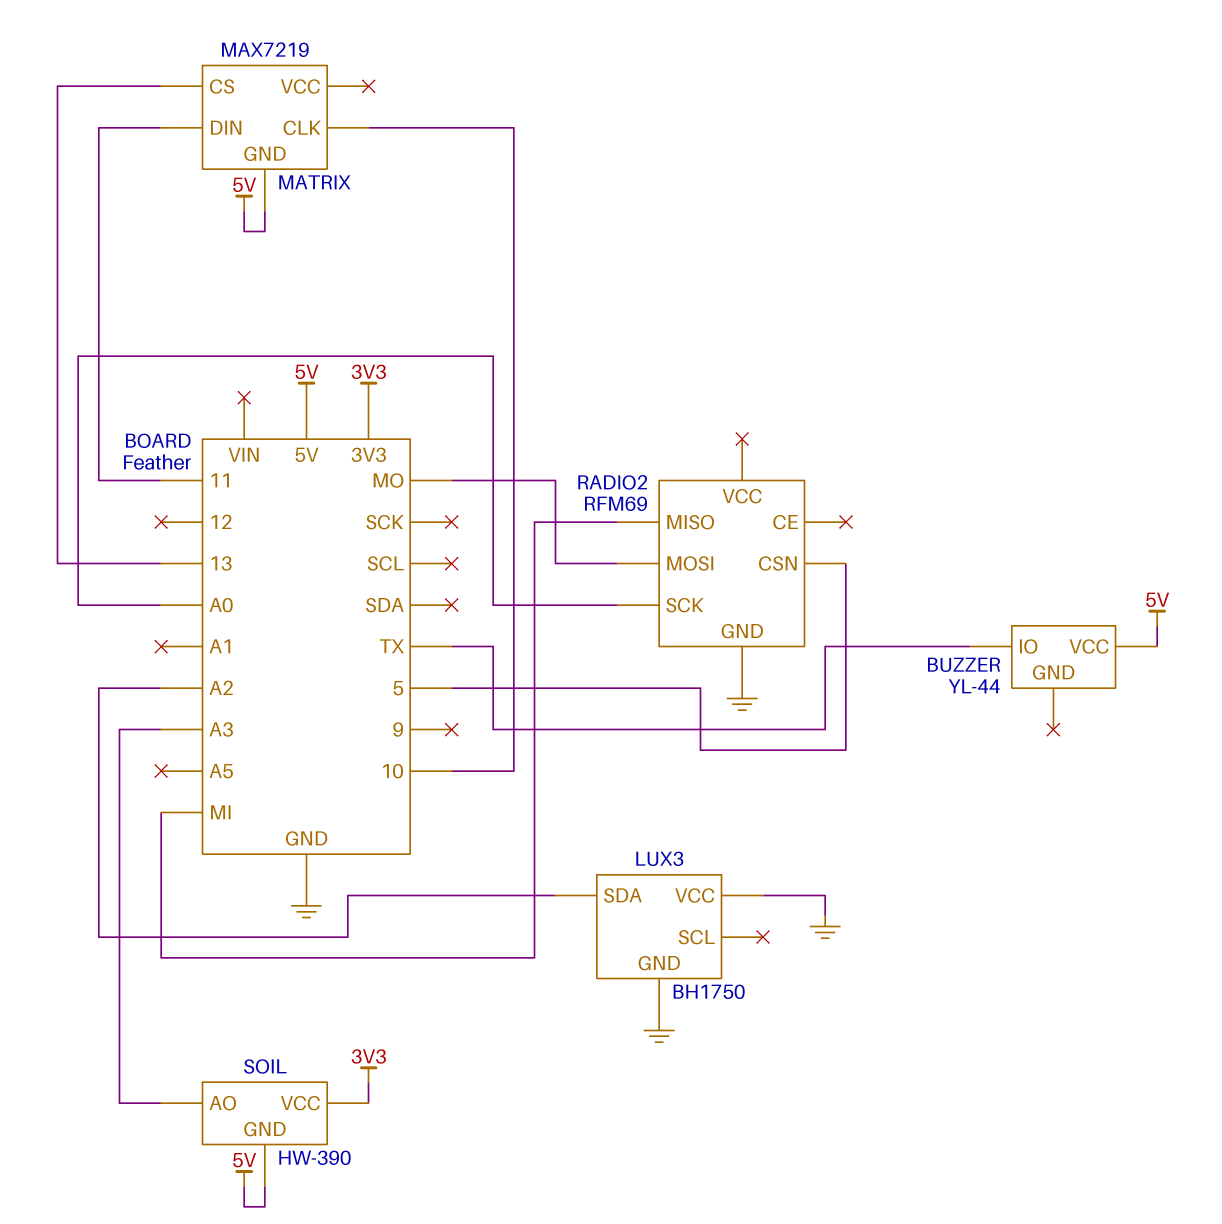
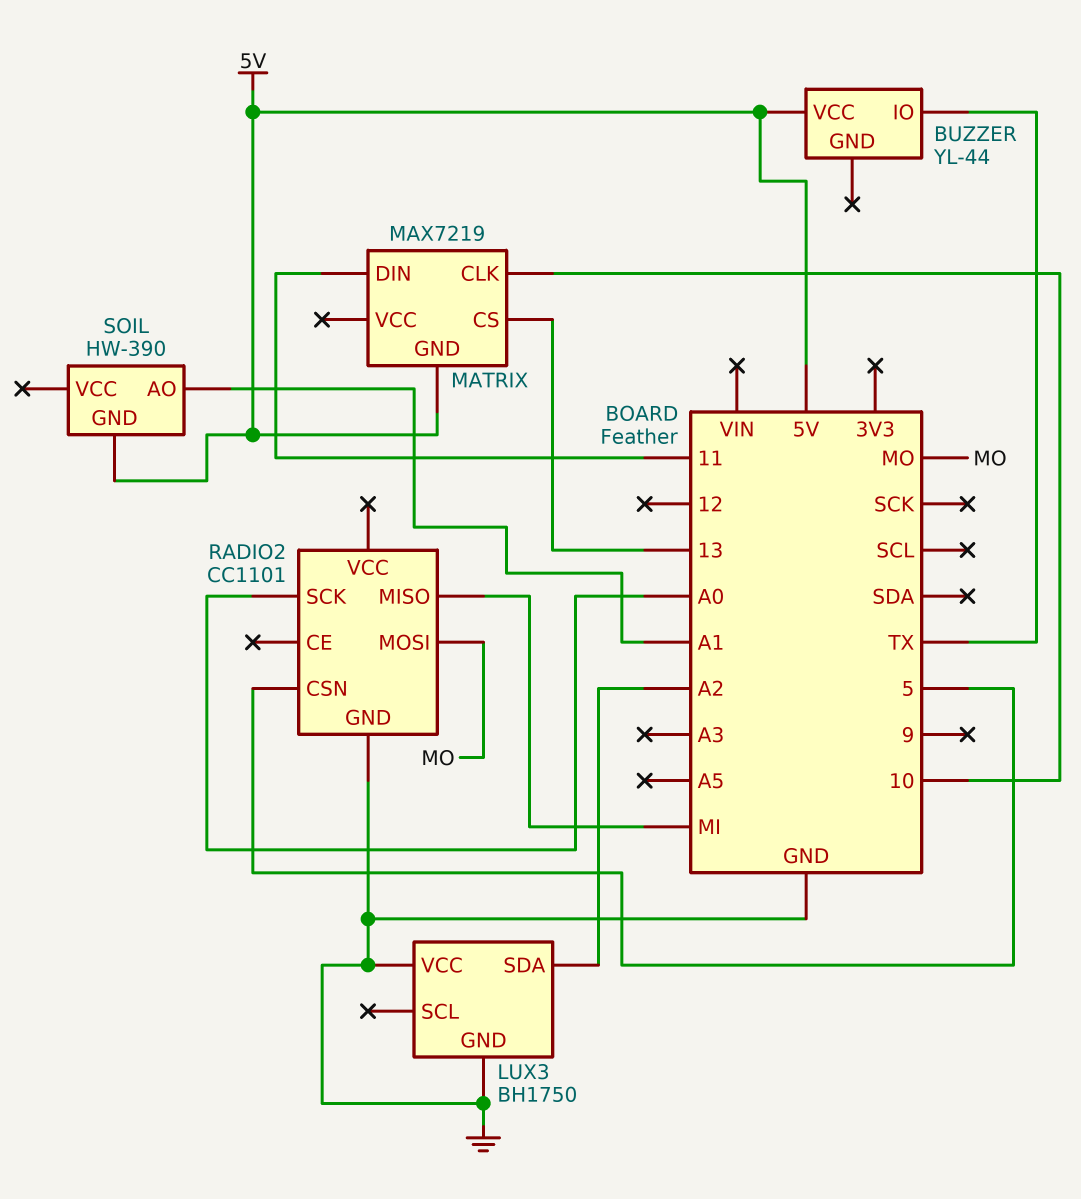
RADIO2: RFM69 -> CC1101
SOIL pin AO: A3 -> A1
SOIL pin VCC: 3V3 -> none

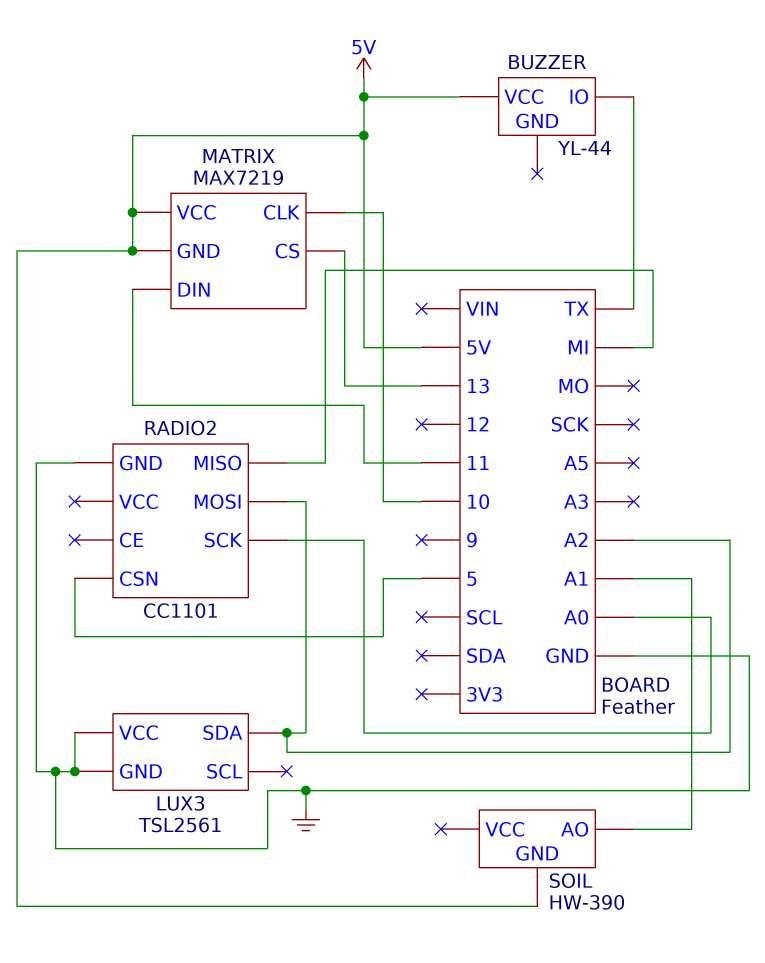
LUX3: BH1750 -> TSL2561
MATRIX pin VCC: none -> 5V
RADIO2 pin MOSI: MO -> A2

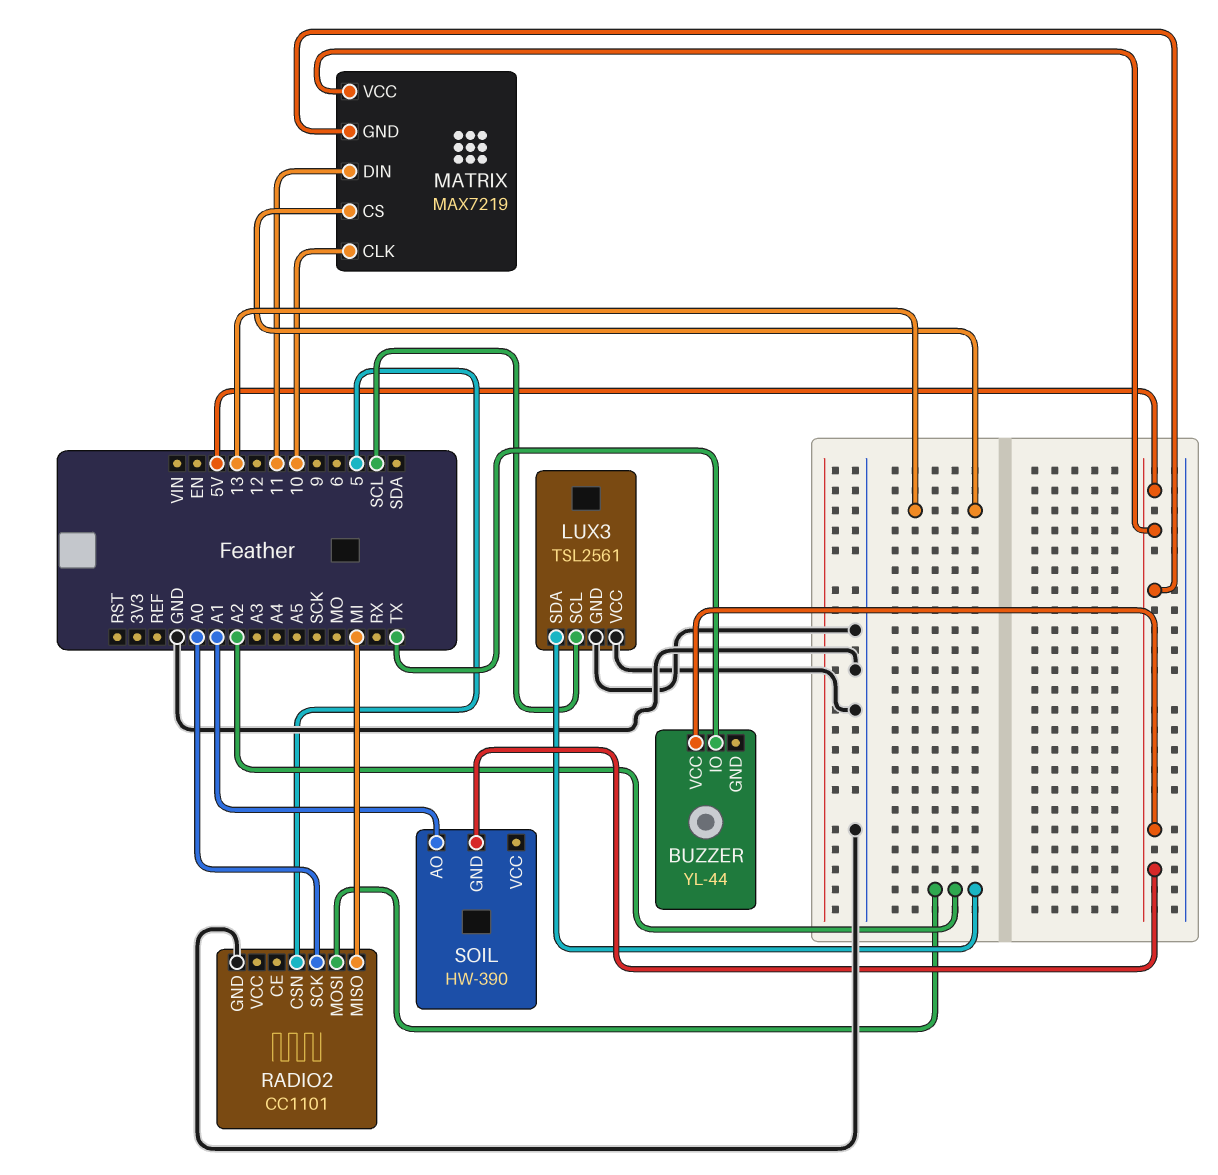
LUX3 pin SCL: none -> SCL

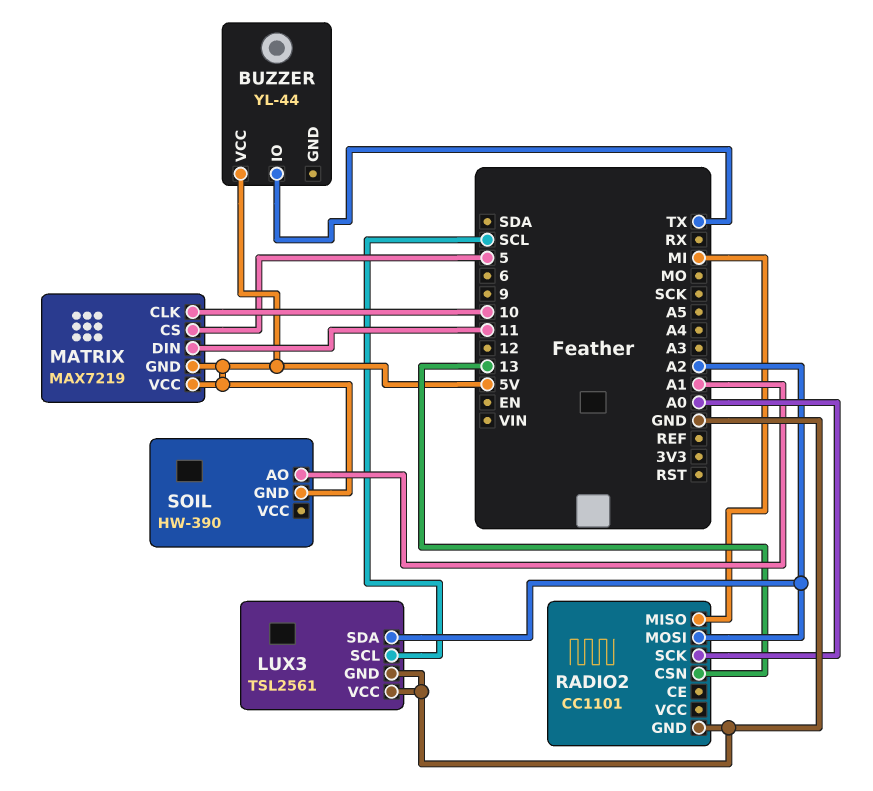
MATRIX pin CS: 13 -> 5
RADIO2 pin CSN: 5 -> 13

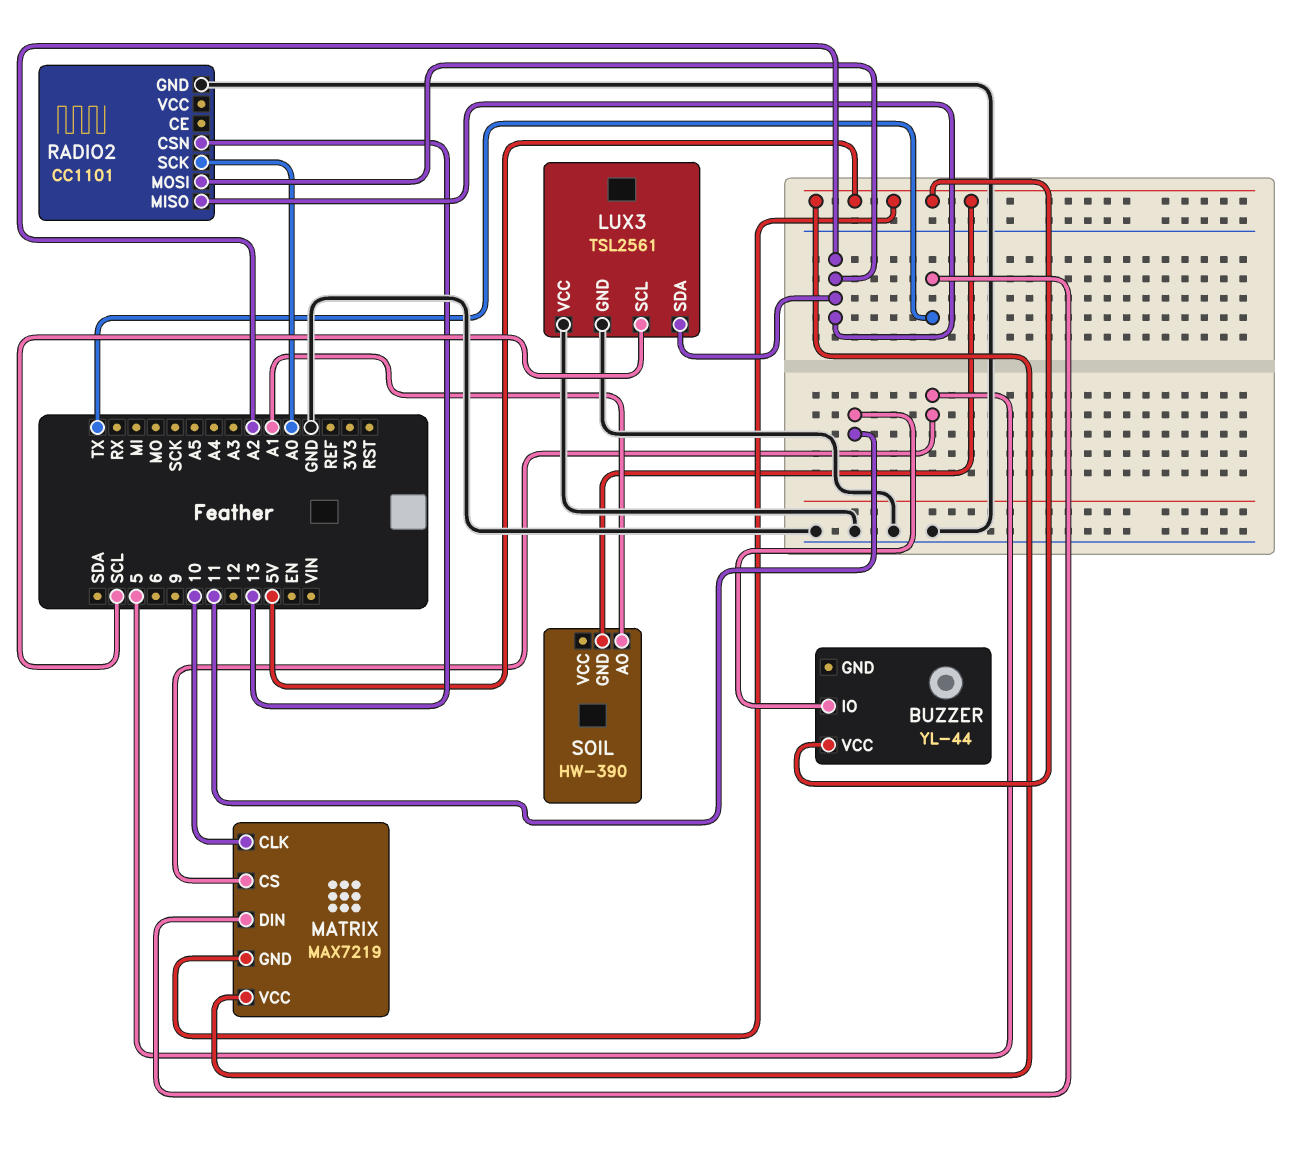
BUZZER pin IO: TX -> 11
MATRIX pin DIN: 11 -> TX
RADIO2 pin MISO: MI -> A2

